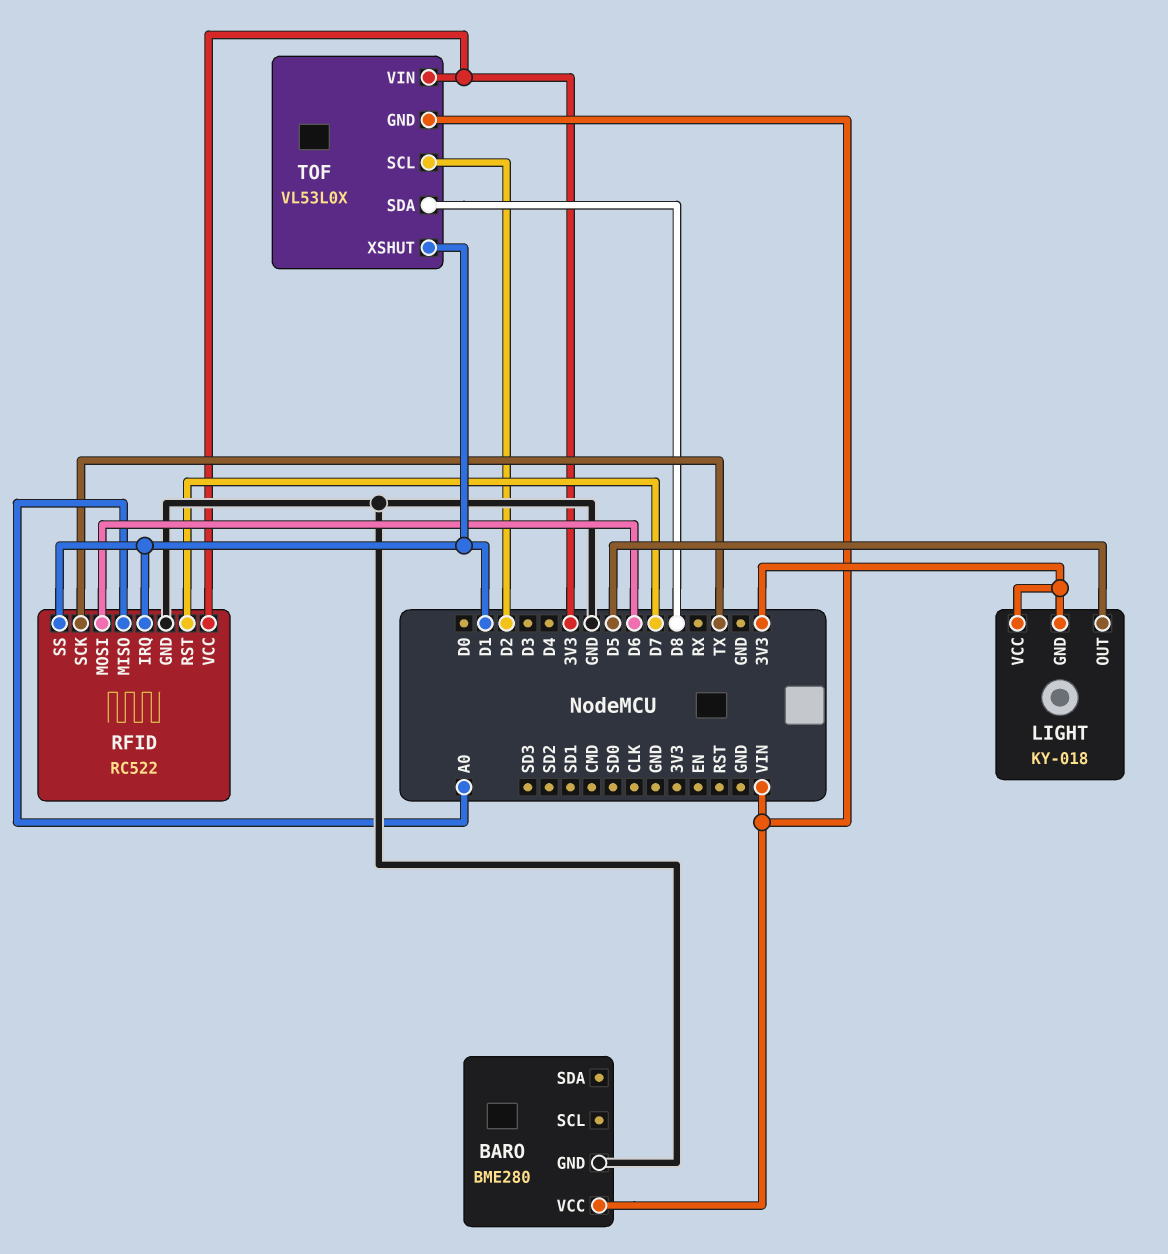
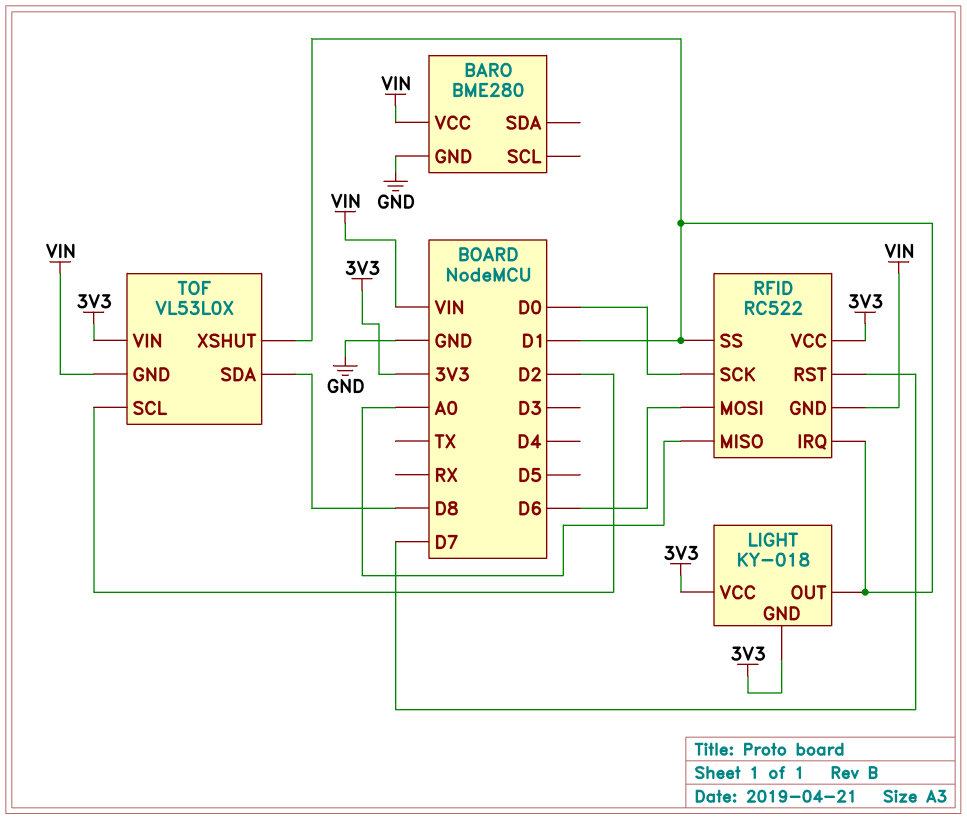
LIGHT pin OUT: D5 -> D1
RFID pin GND: GND -> VIN
RFID pin SCK: TX -> D0

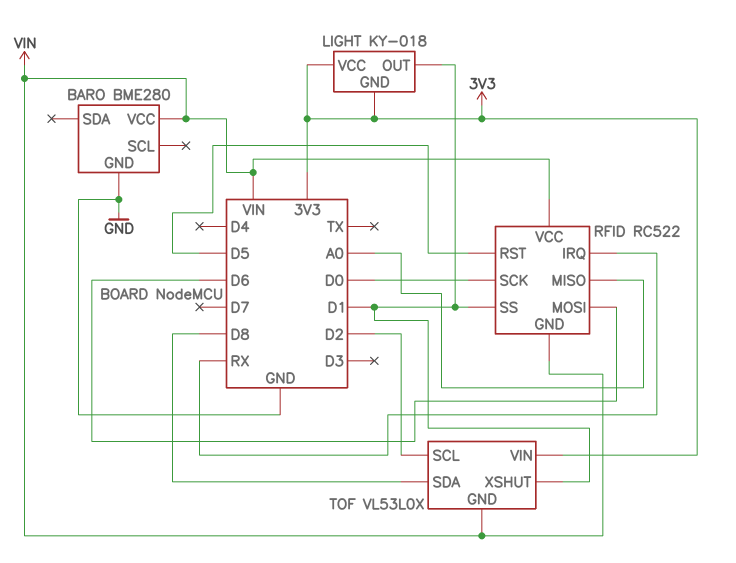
RFID pin IRQ: D1 -> RX
RFID pin RST: D7 -> D5
RFID pin VCC: 3V3 -> VIN

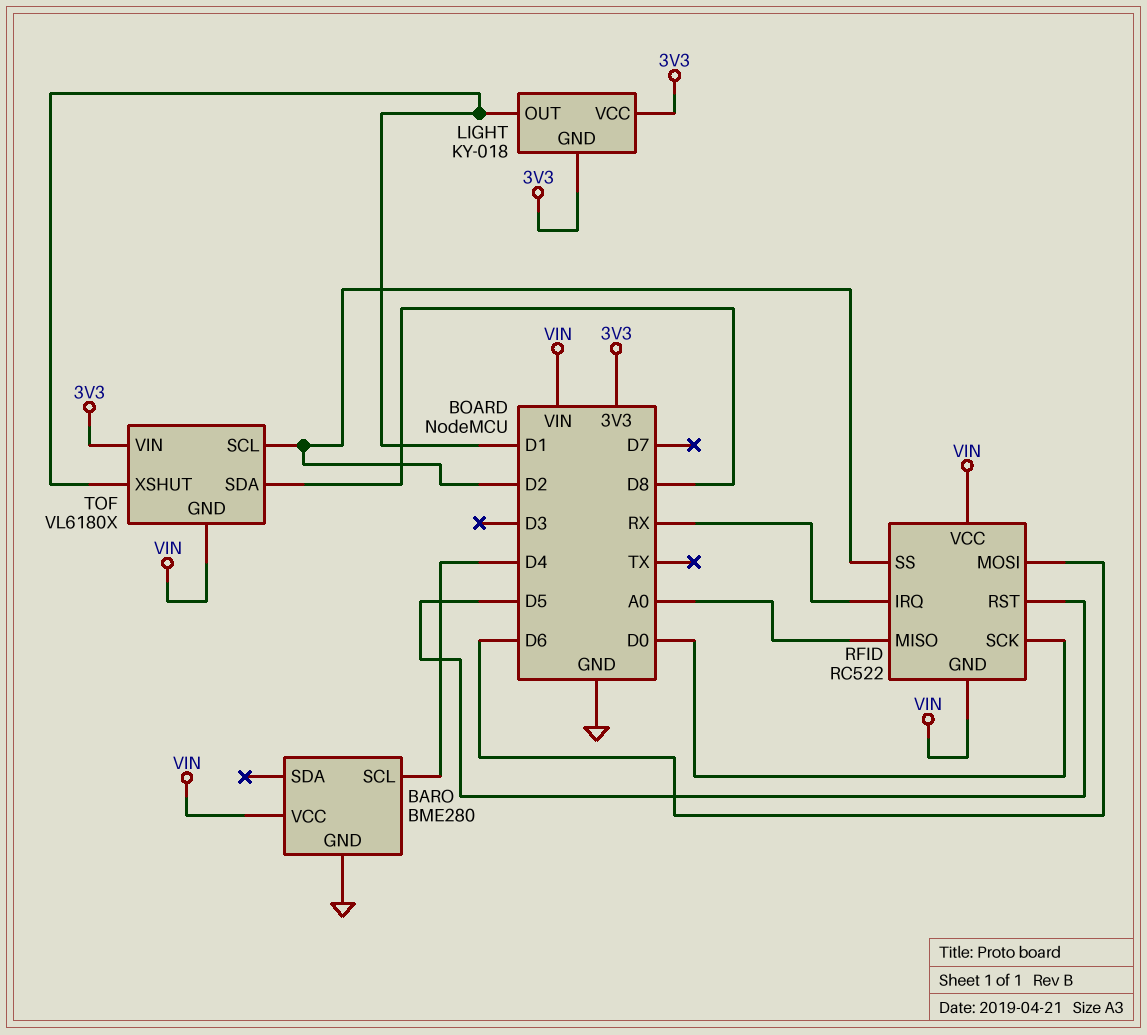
BARO pin SCL: none -> D4
RFID pin SS: D1 -> D2
TOF: VL53L0X -> VL6180X

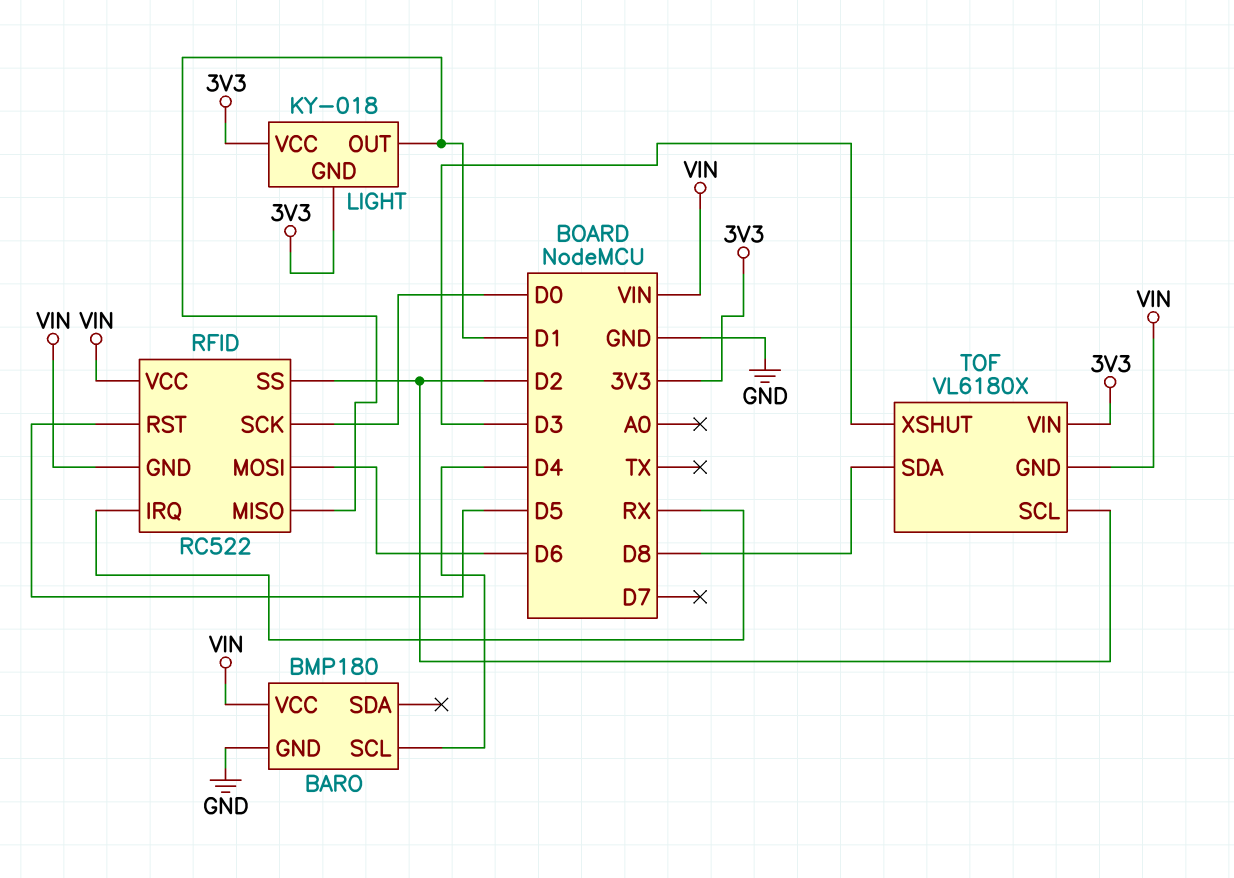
BARO: BME280 -> BMP180
RFID pin MISO: A0 -> D1
TOF pin XSHUT: D1 -> D3

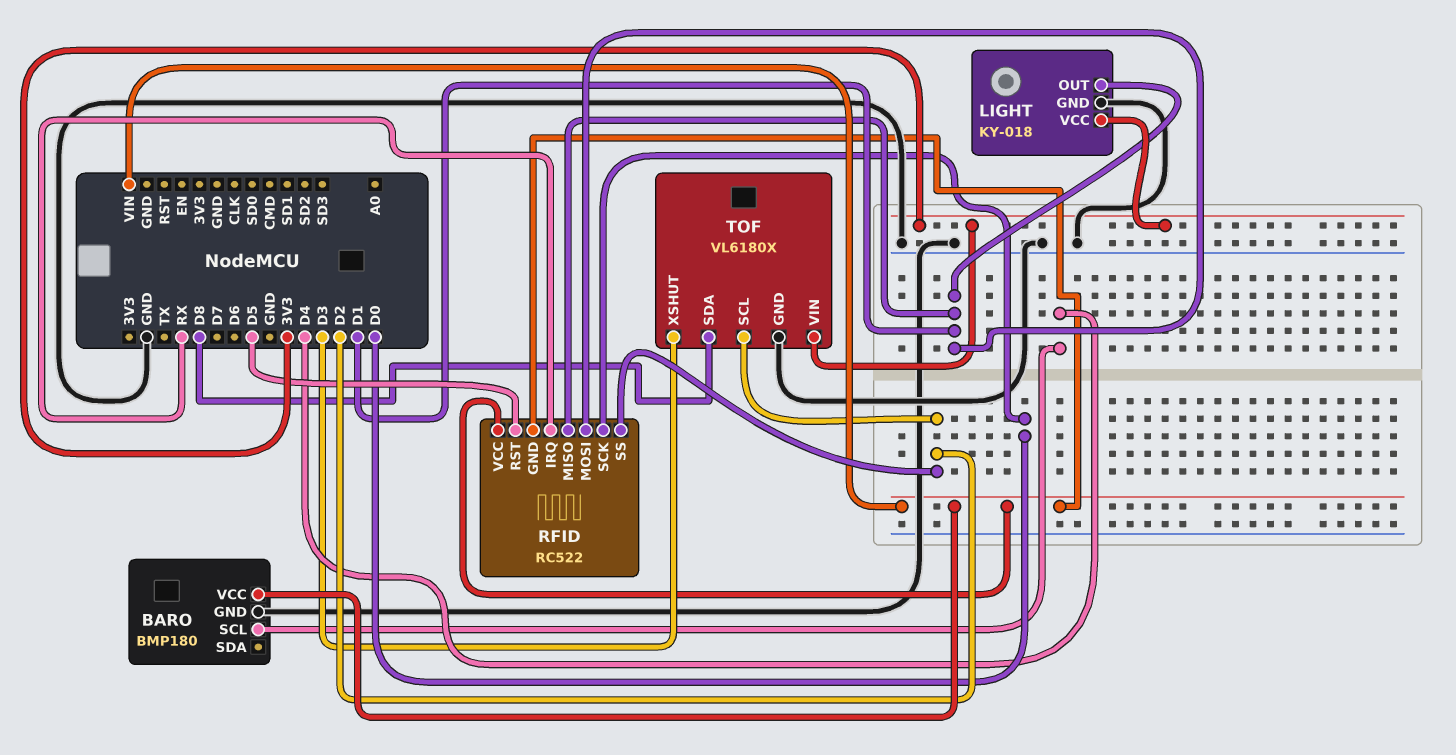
LIGHT pin GND: 3V3 -> GND
RFID pin MOSI: D6 -> D1
TOF pin GND: VIN -> GND

